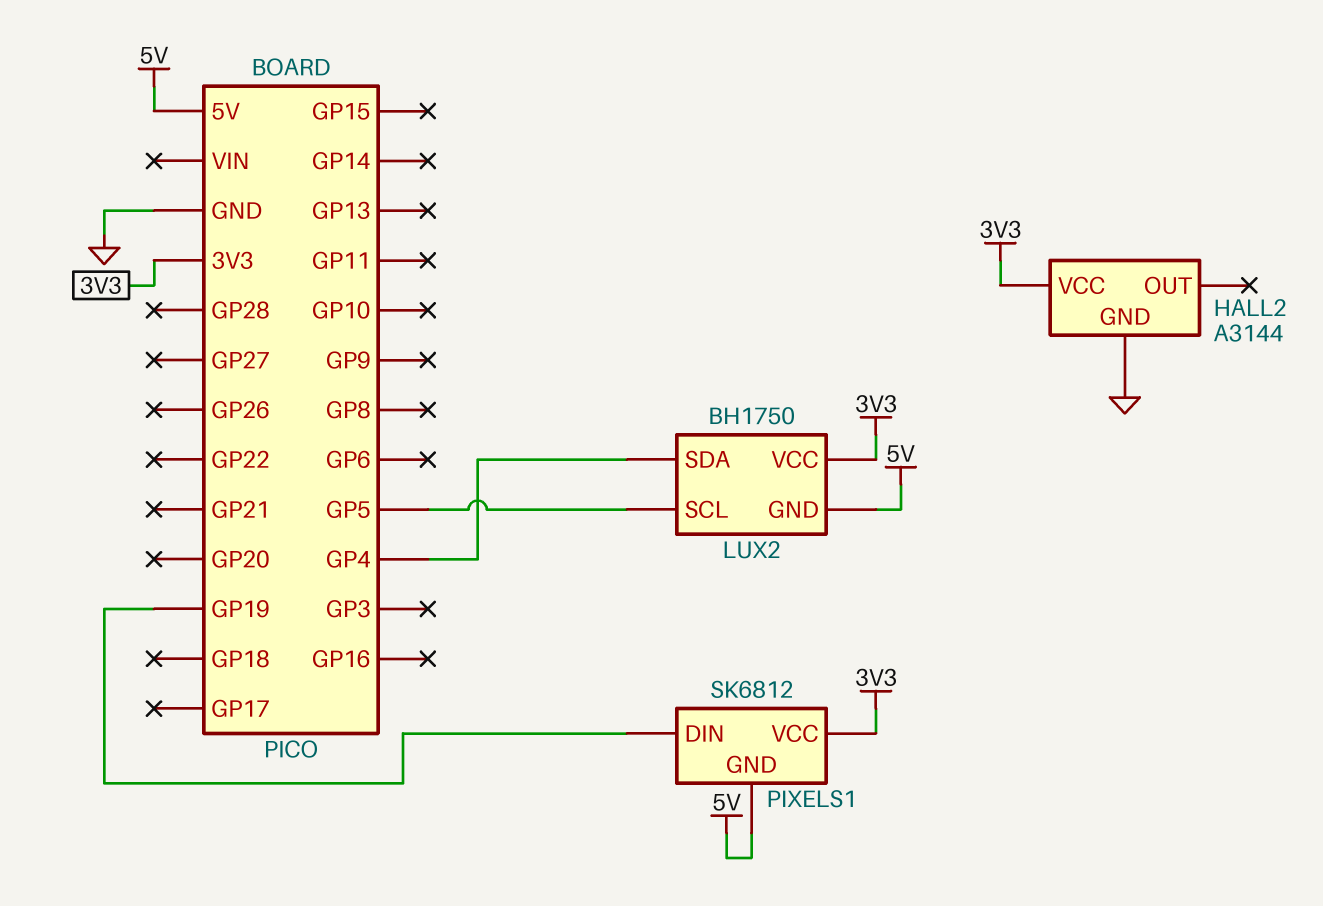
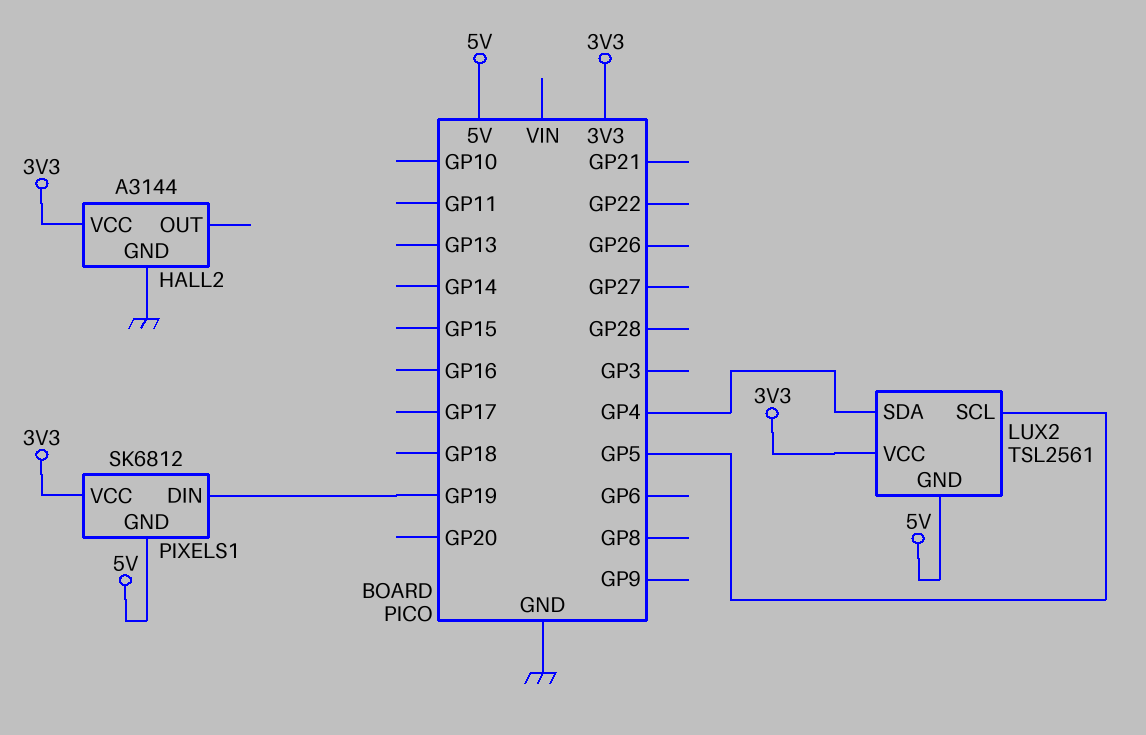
LUX2: BH1750 -> TSL2561

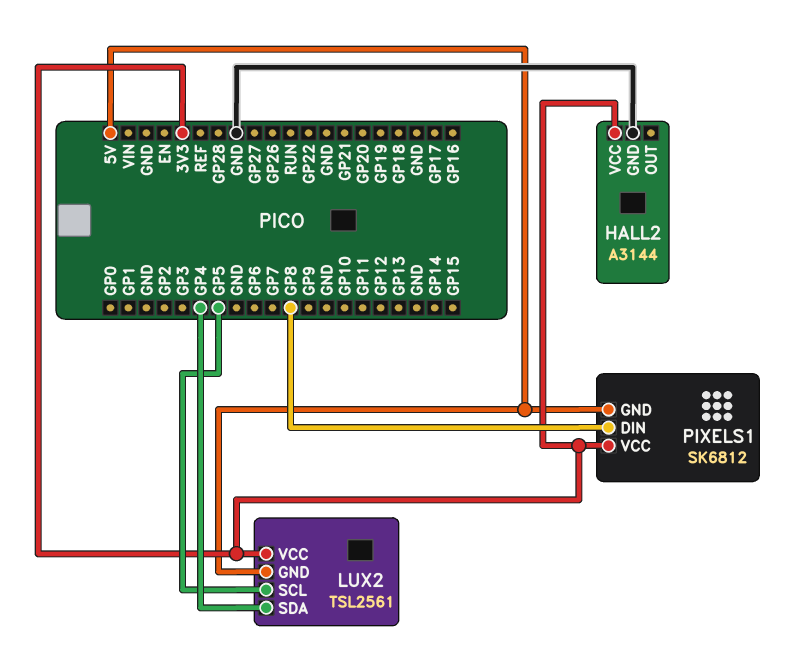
PIXELS1 pin DIN: GP19 -> GP8

